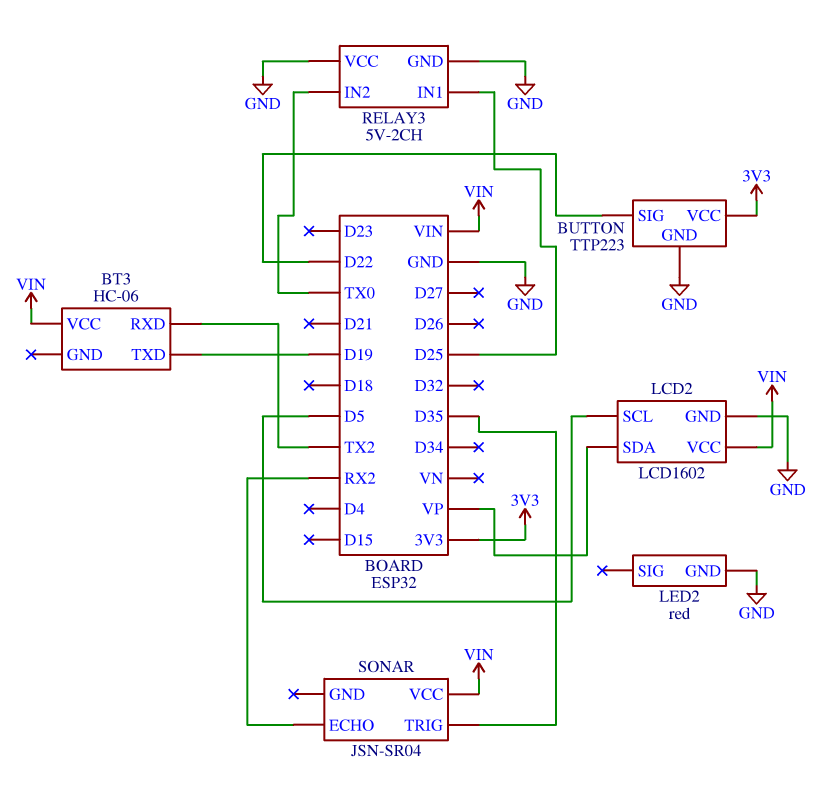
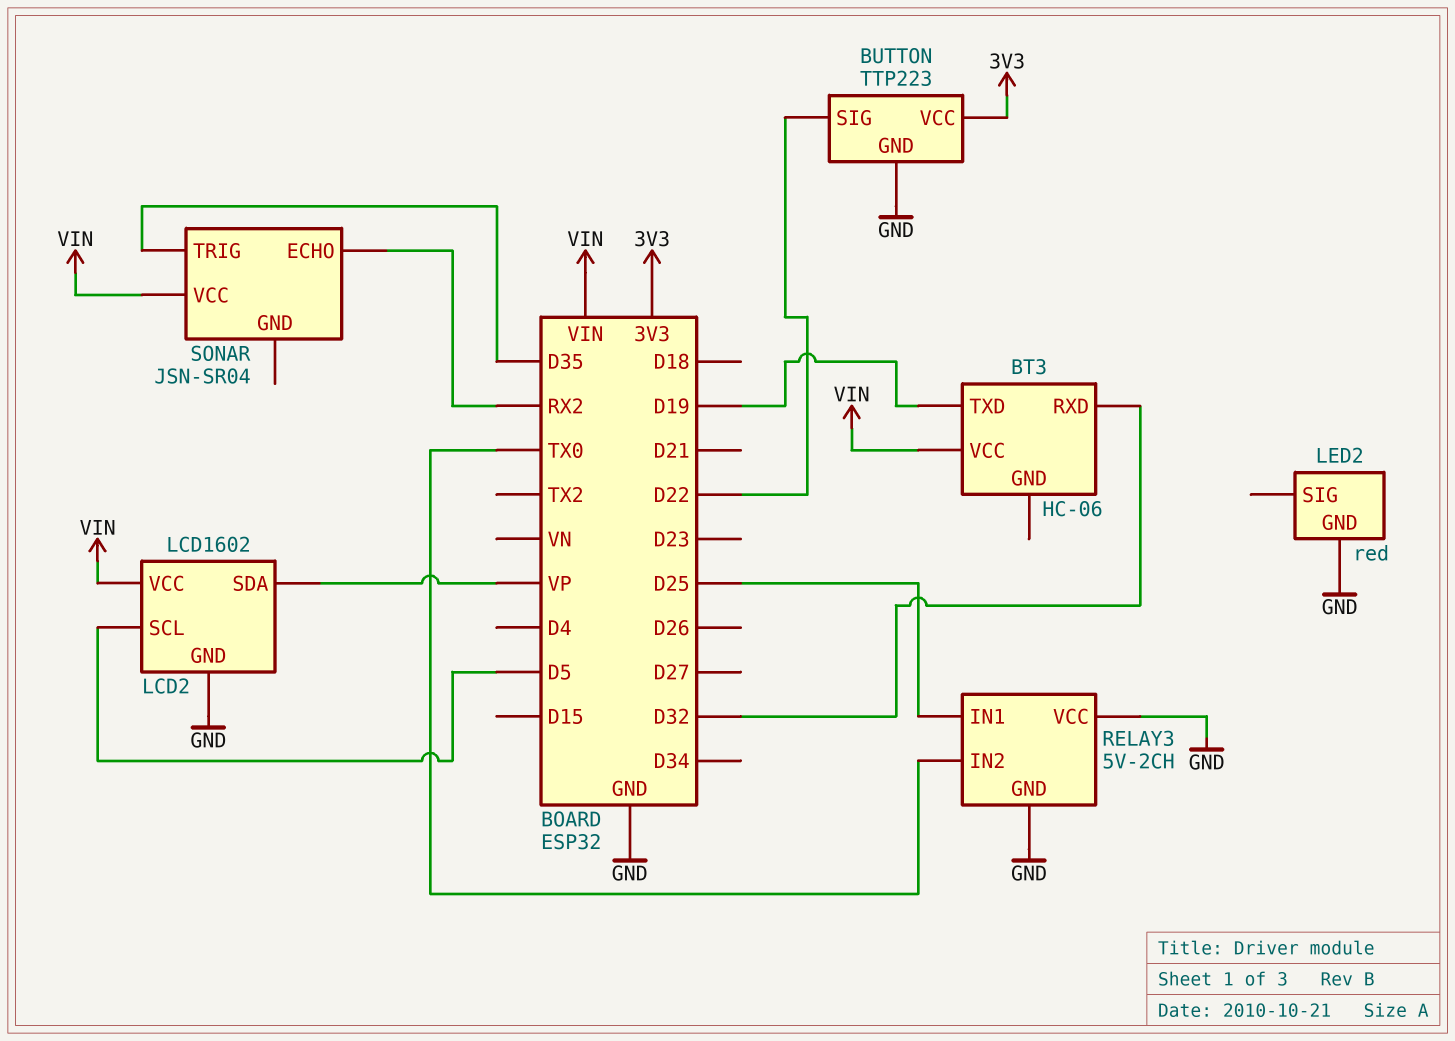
BT3 pin RXD: TX2 -> D32

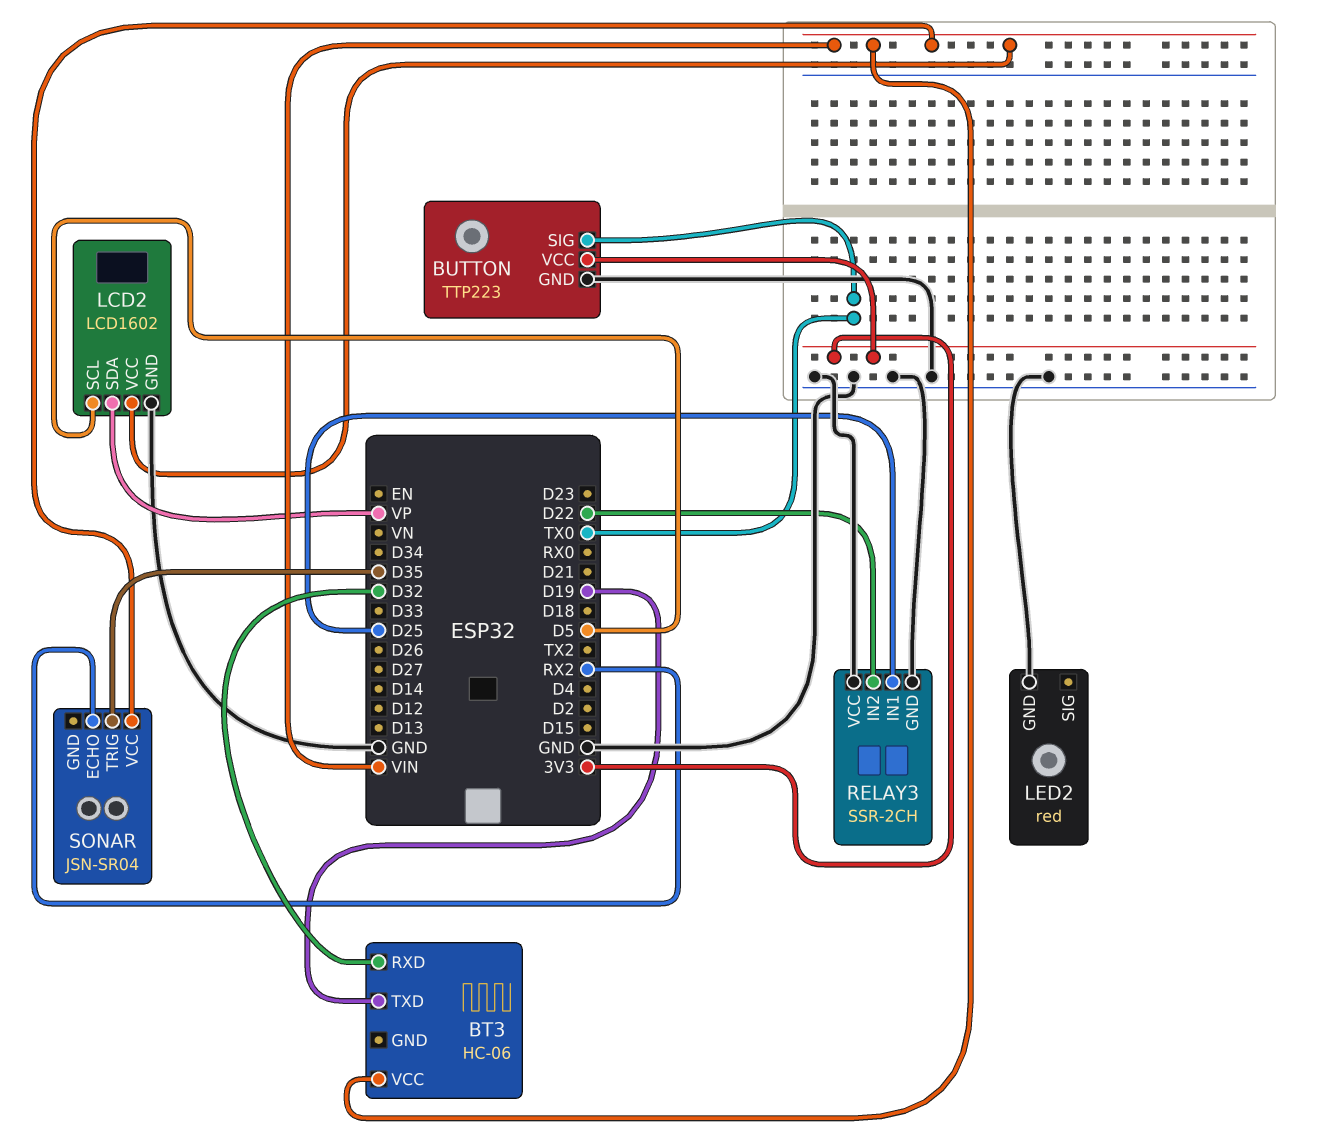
BUTTON pin SIG: D22 -> TX0
RELAY3: 5V-2CH -> SSR-2CH
RELAY3 pin IN2: TX0 -> D22

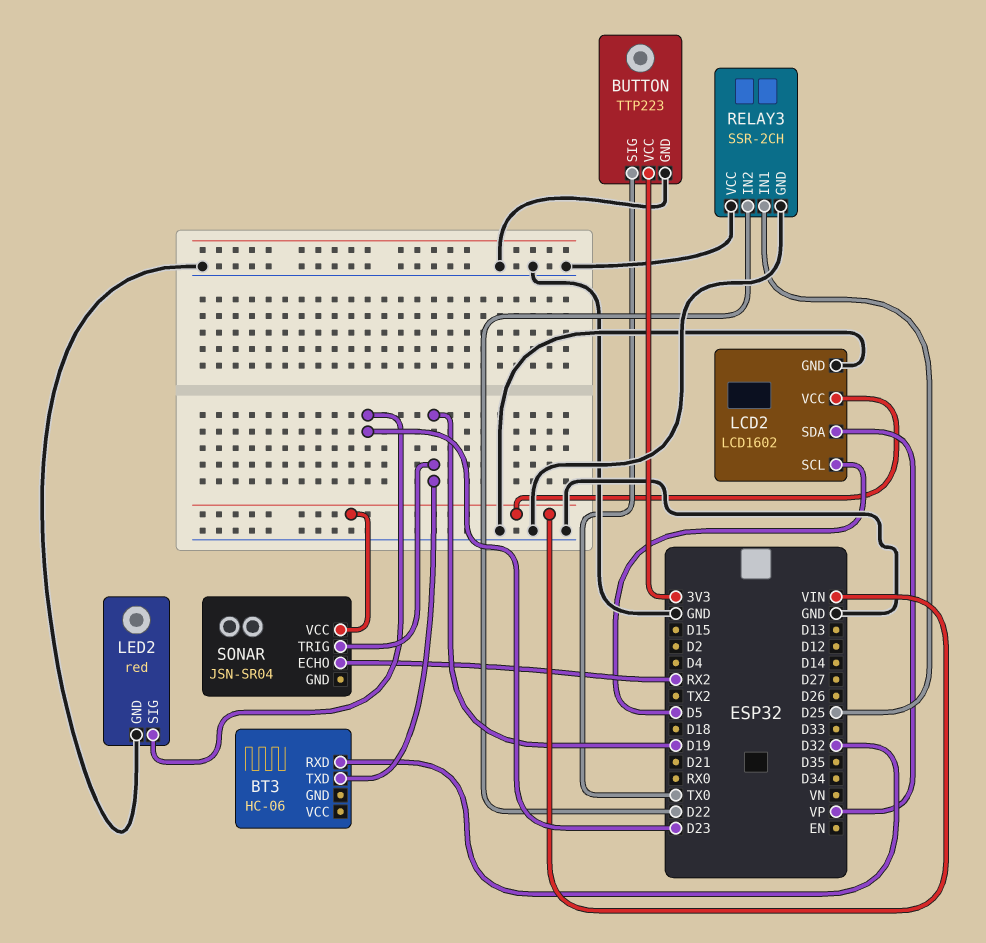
BT3 pin VCC: VIN -> none
LED2 pin SIG: none -> D23
SONAR pin TRIG: D35 -> D19

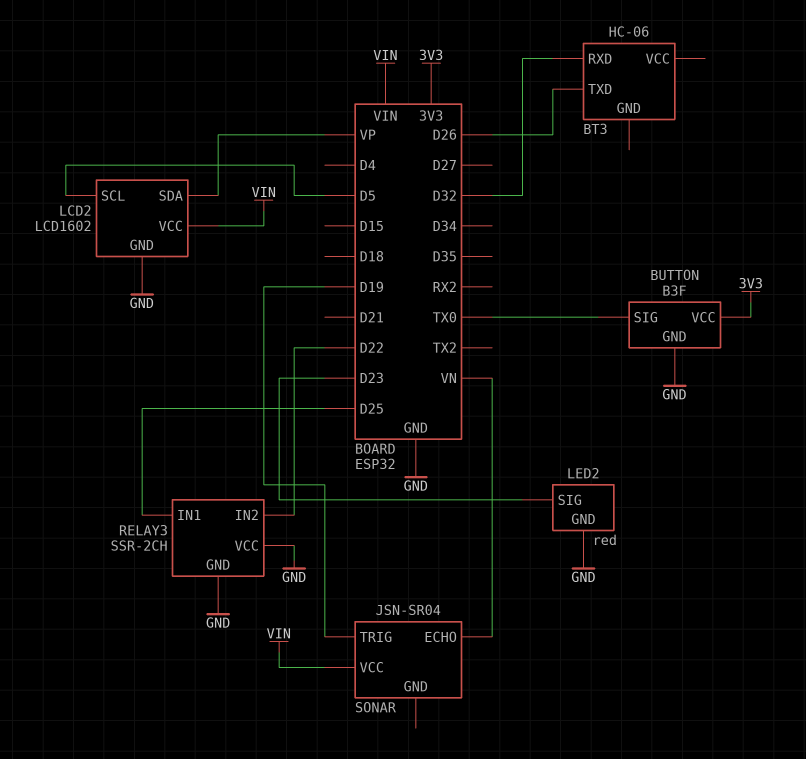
BT3 pin TXD: D19 -> D26
BUTTON: TTP223 -> B3F
SONAR pin ECHO: RX2 -> VN

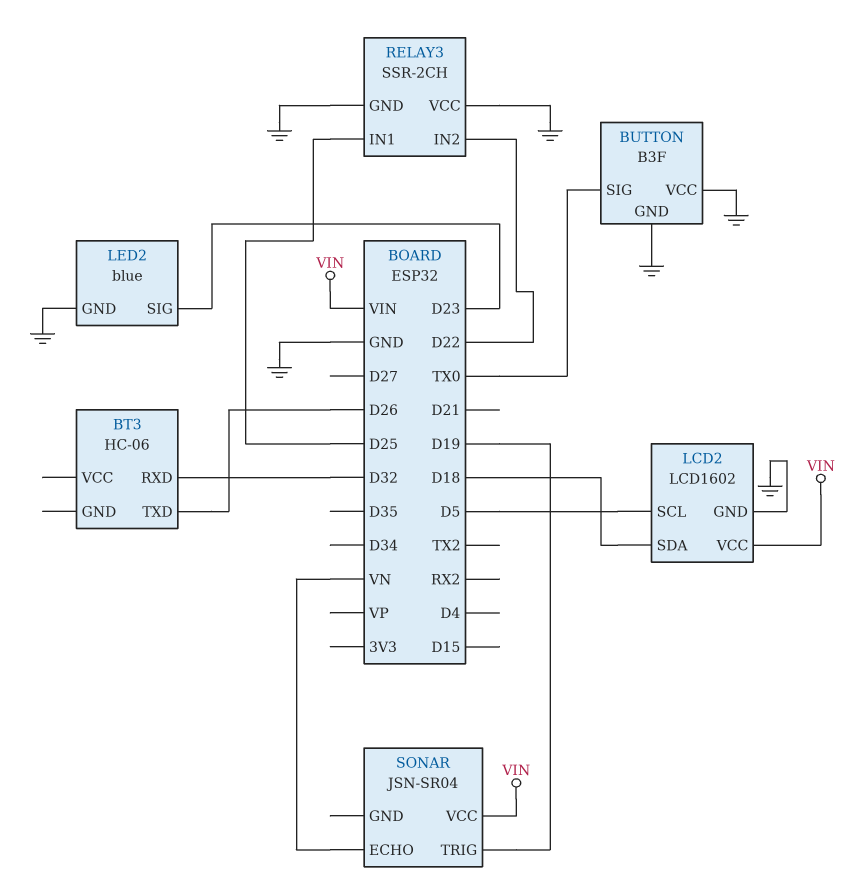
BUTTON pin VCC: 3V3 -> GND
LCD2 pin SDA: VP -> D18
LED2: red -> blue

